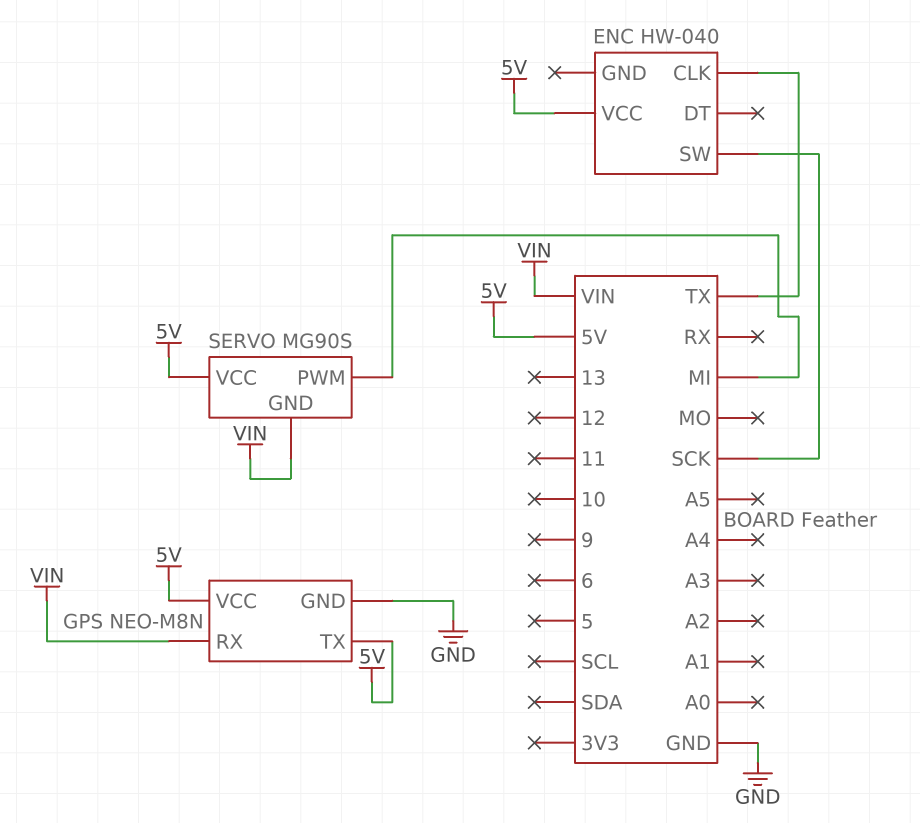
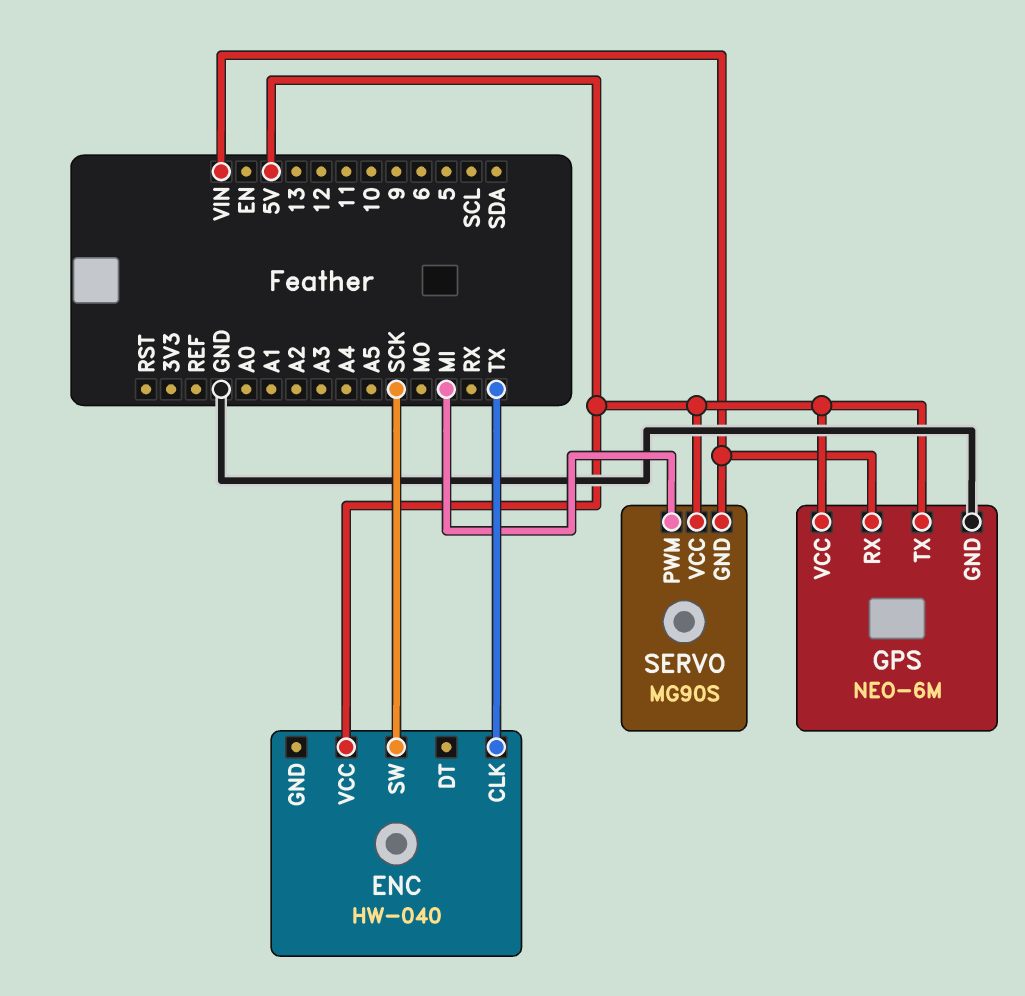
GPS: NEO-M8N -> NEO-6M

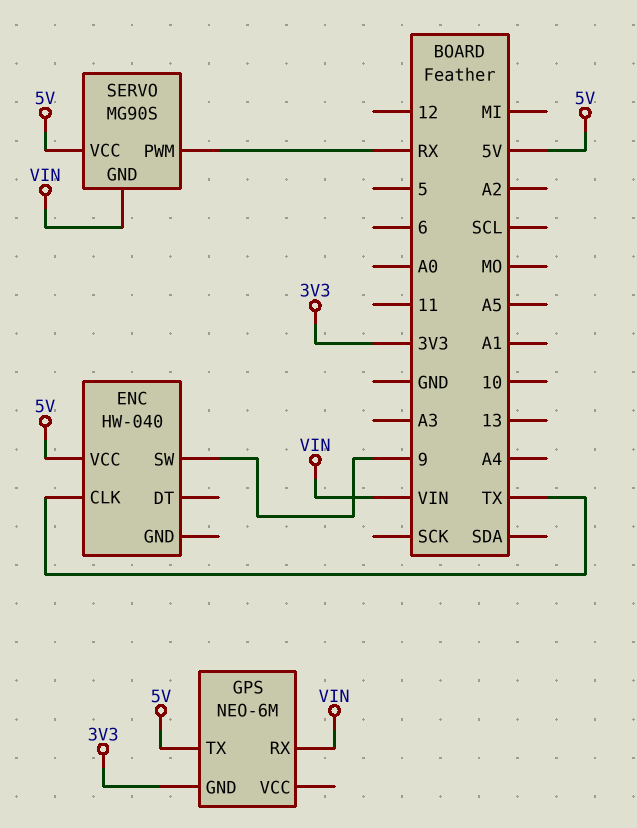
ENC pin SW: SCK -> 9
GPS pin GND: GND -> 3V3
GPS pin VCC: 5V -> none
SERVO pin PWM: MI -> RX

